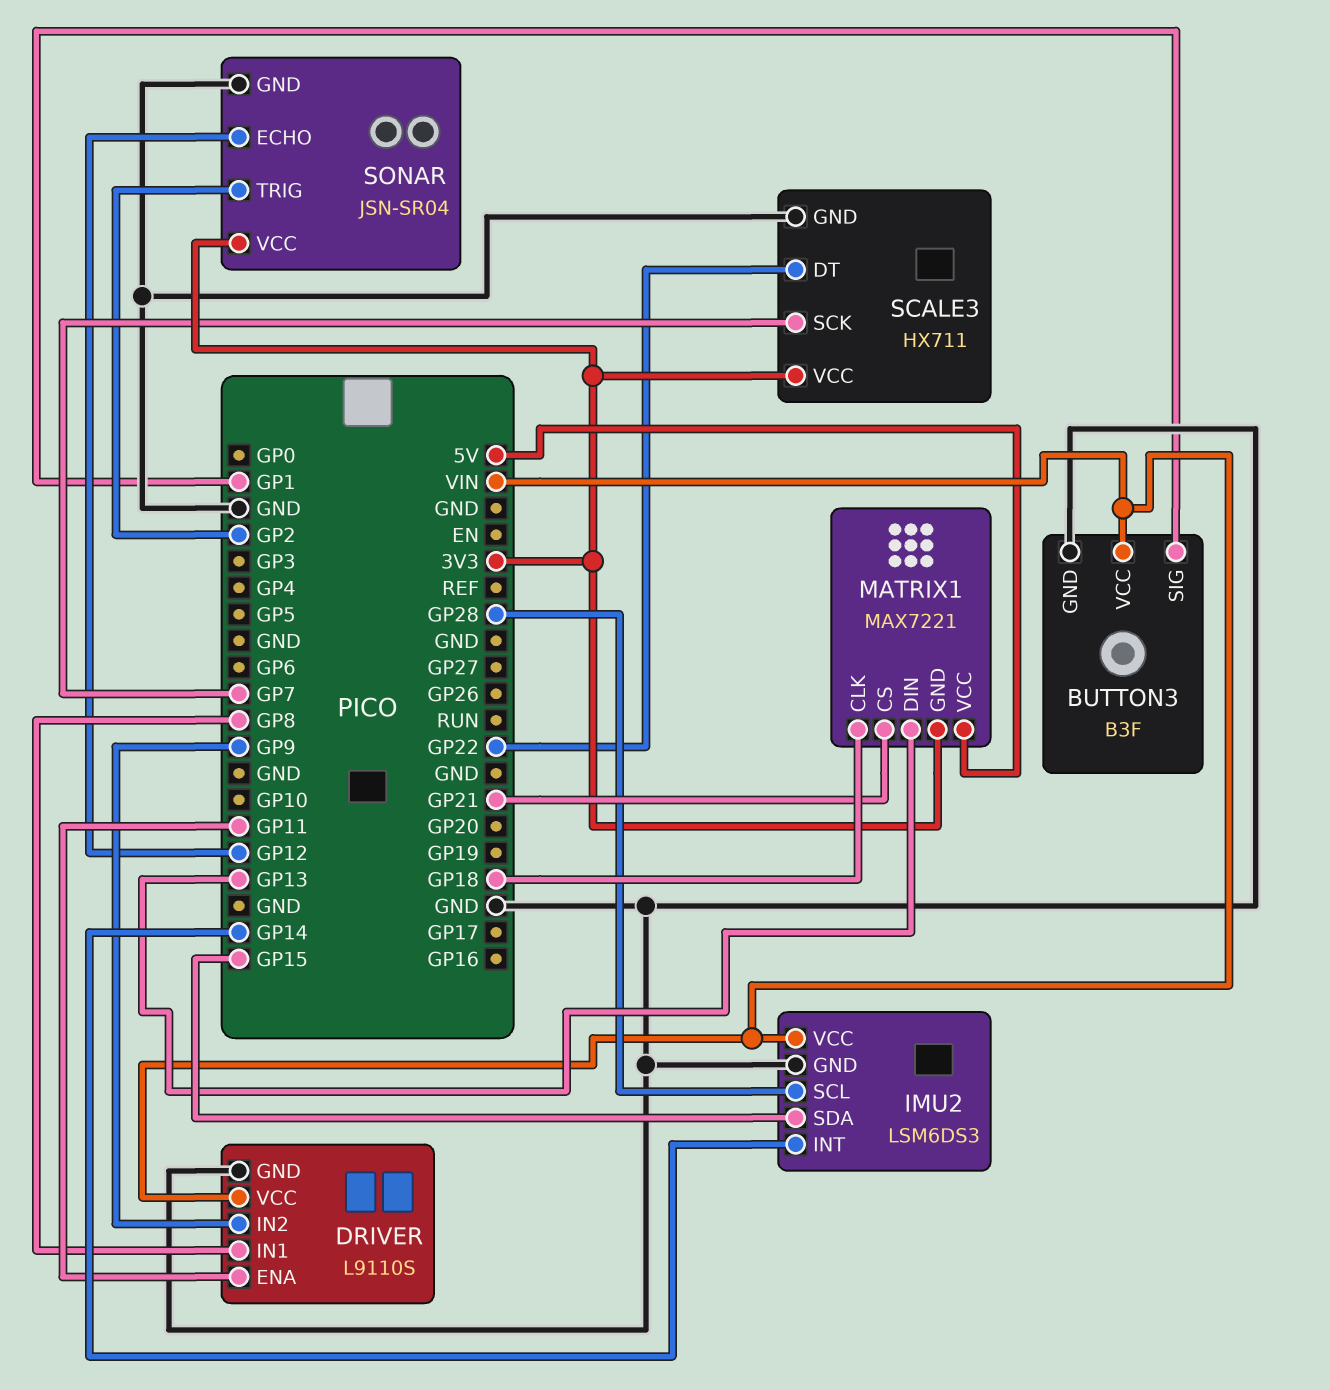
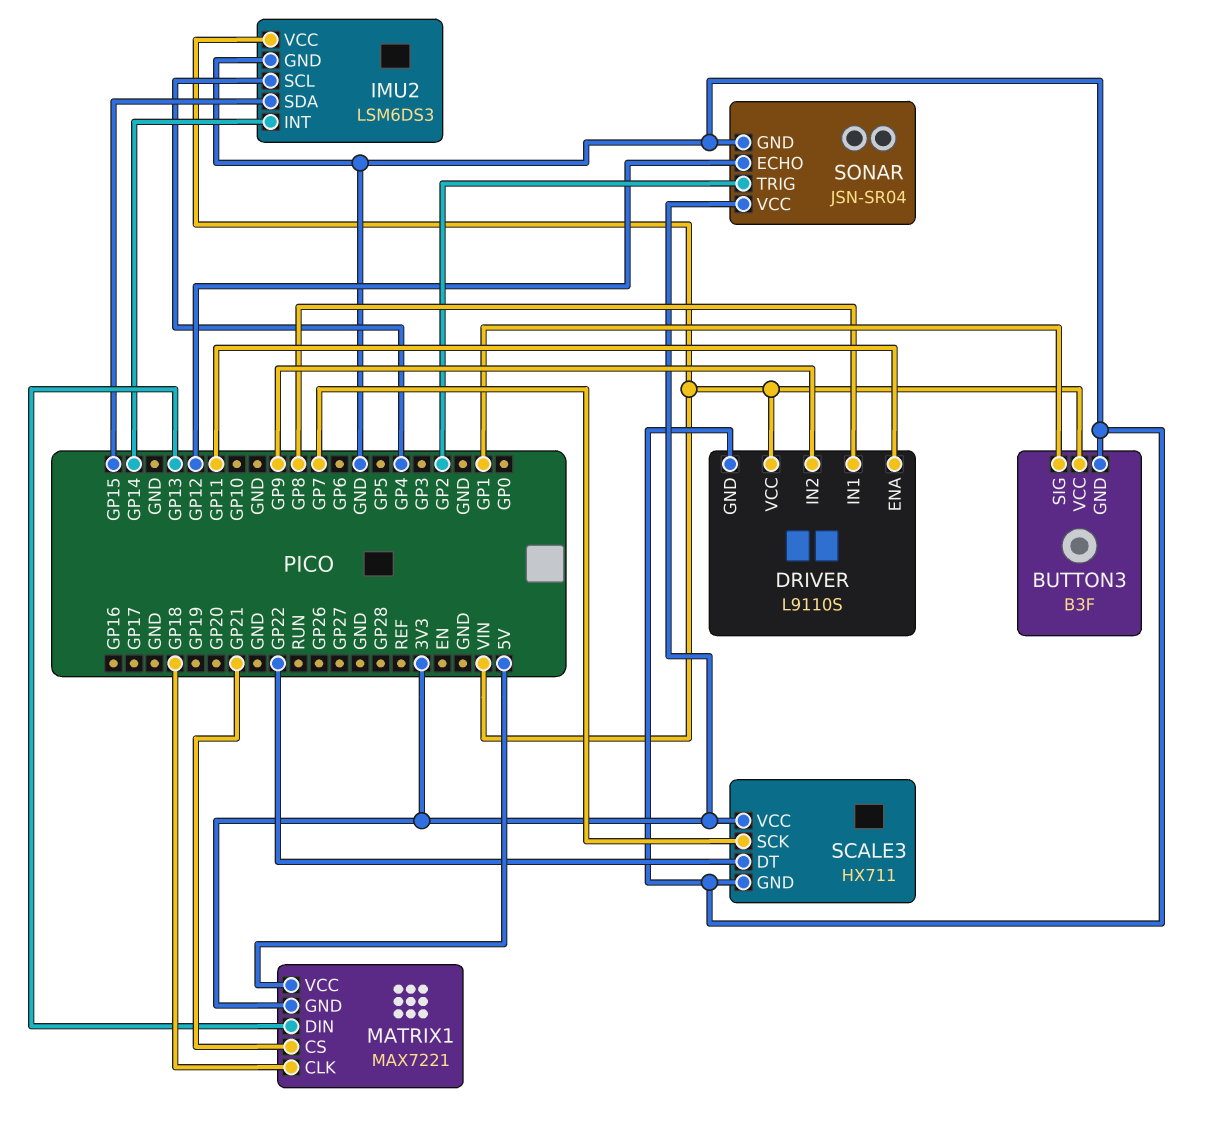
IMU2 pin SCL: GP28 -> GP4

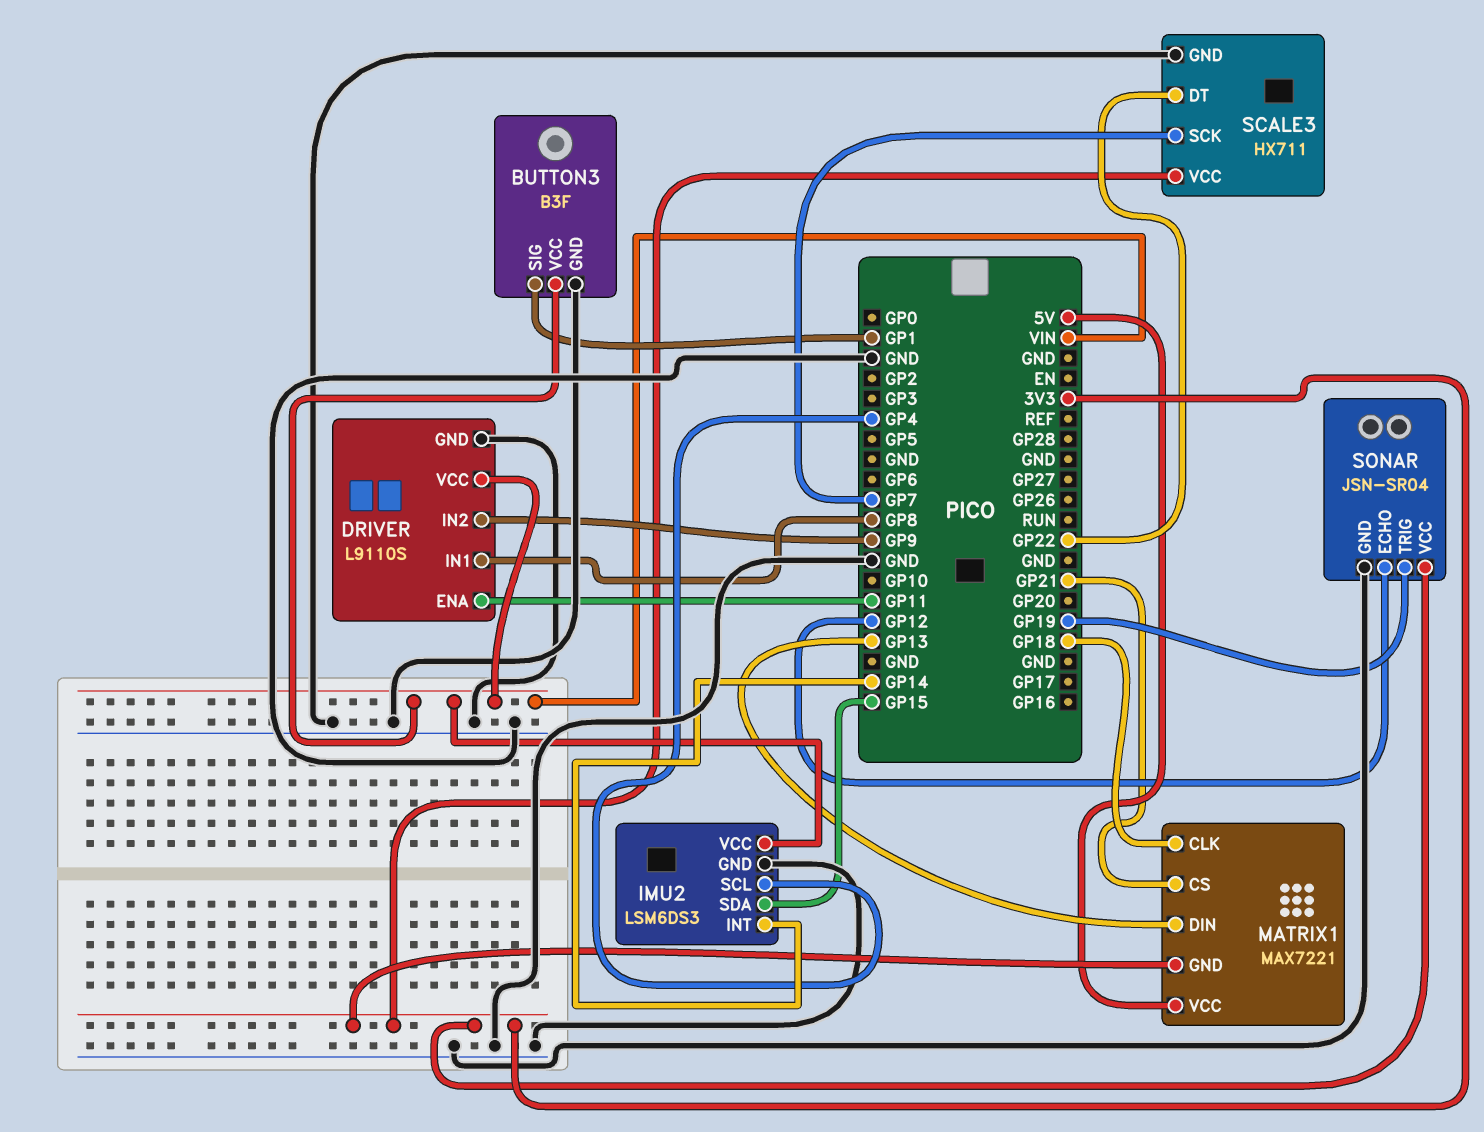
SONAR pin TRIG: GP2 -> GP19

